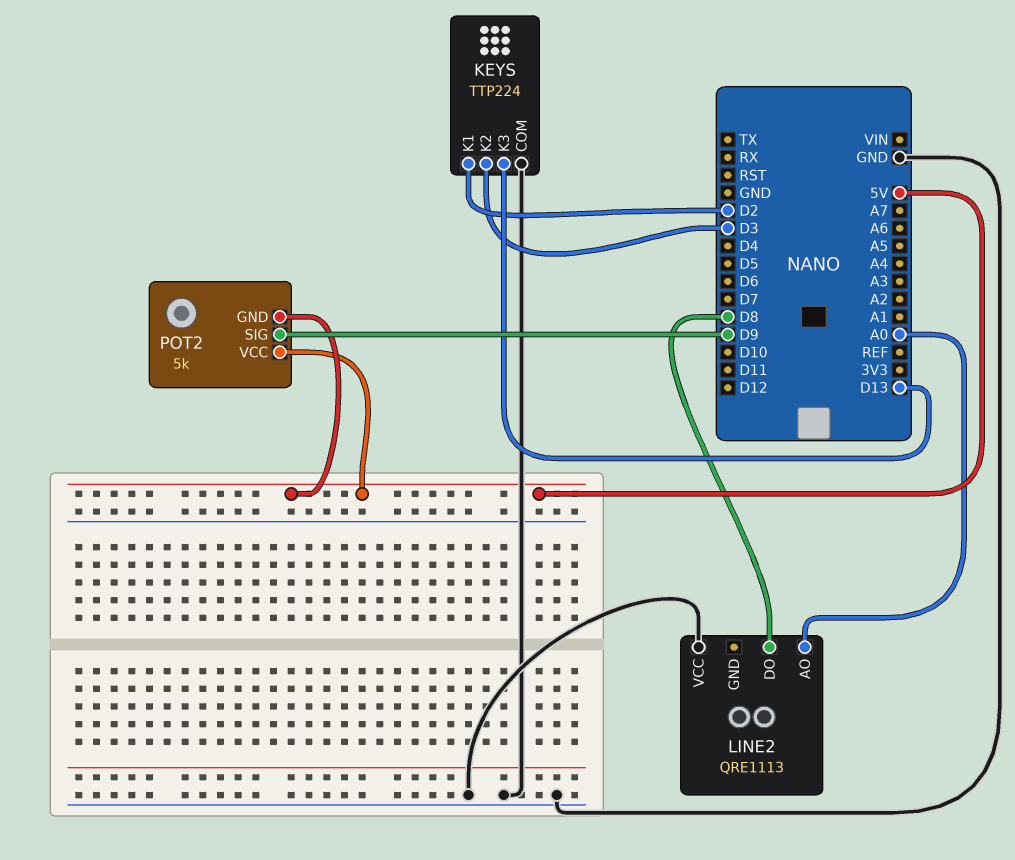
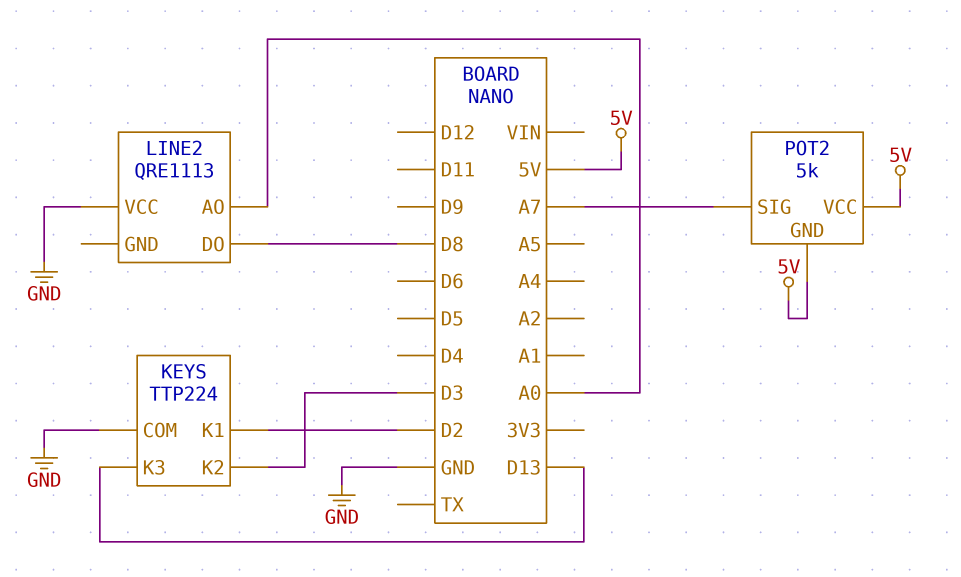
POT2 pin SIG: D9 -> A7

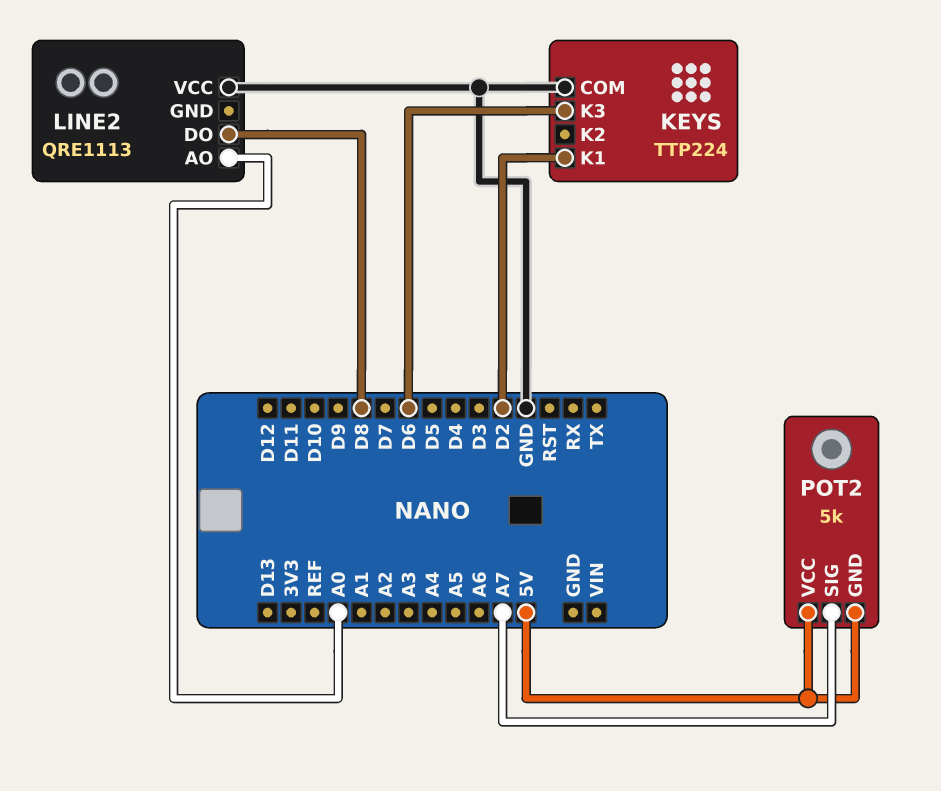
KEYS pin K2: D3 -> none
KEYS pin K3: D13 -> D6

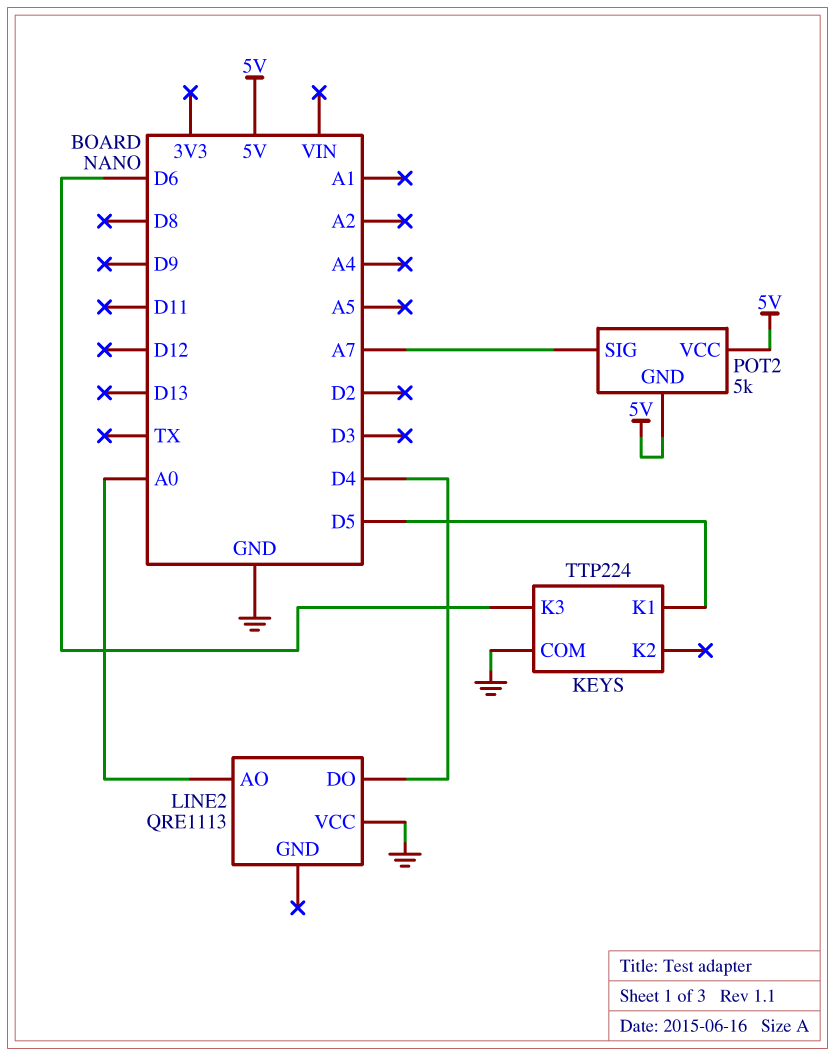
KEYS pin K1: D2 -> D5
LINE2 pin DO: D8 -> D4

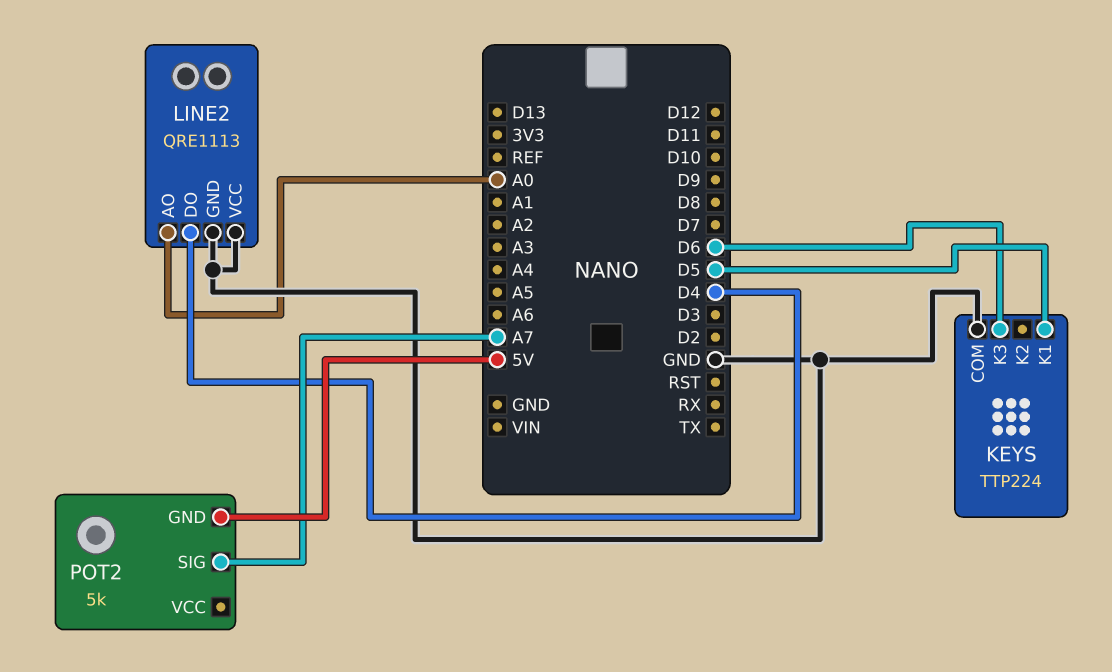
LINE2 pin GND: none -> GND
POT2 pin VCC: 5V -> none

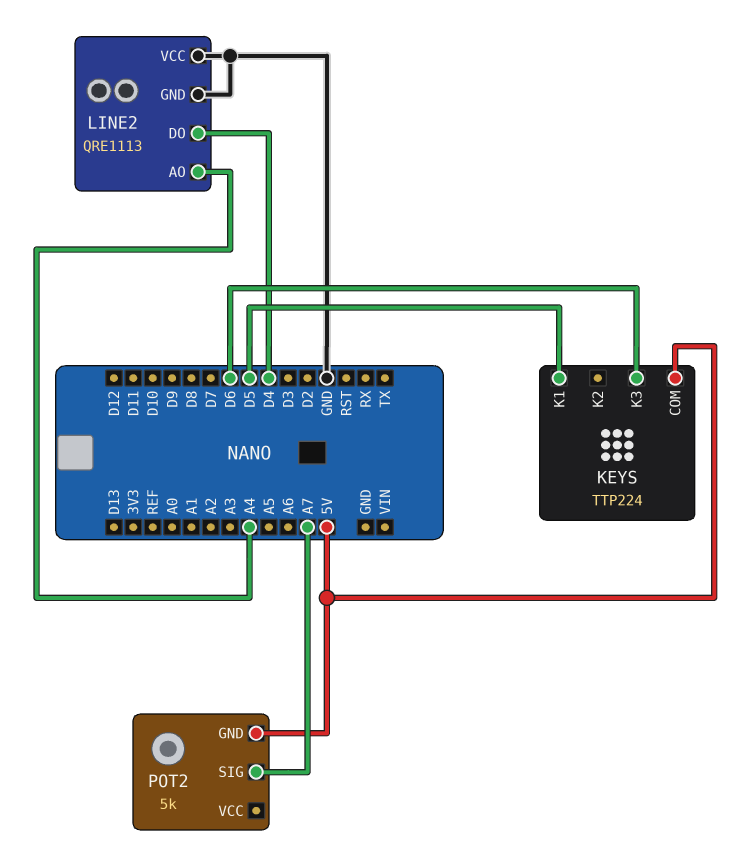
KEYS pin COM: GND -> 5V
LINE2 pin AO: A0 -> A4

